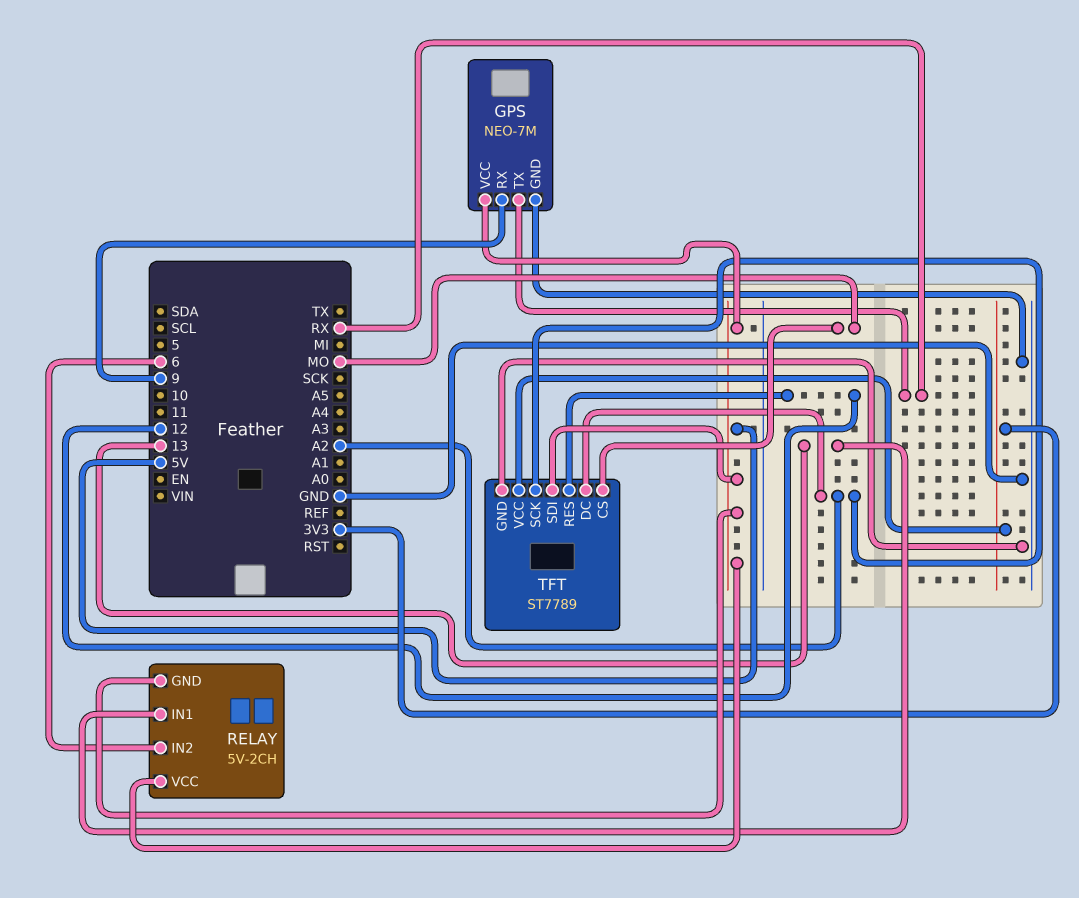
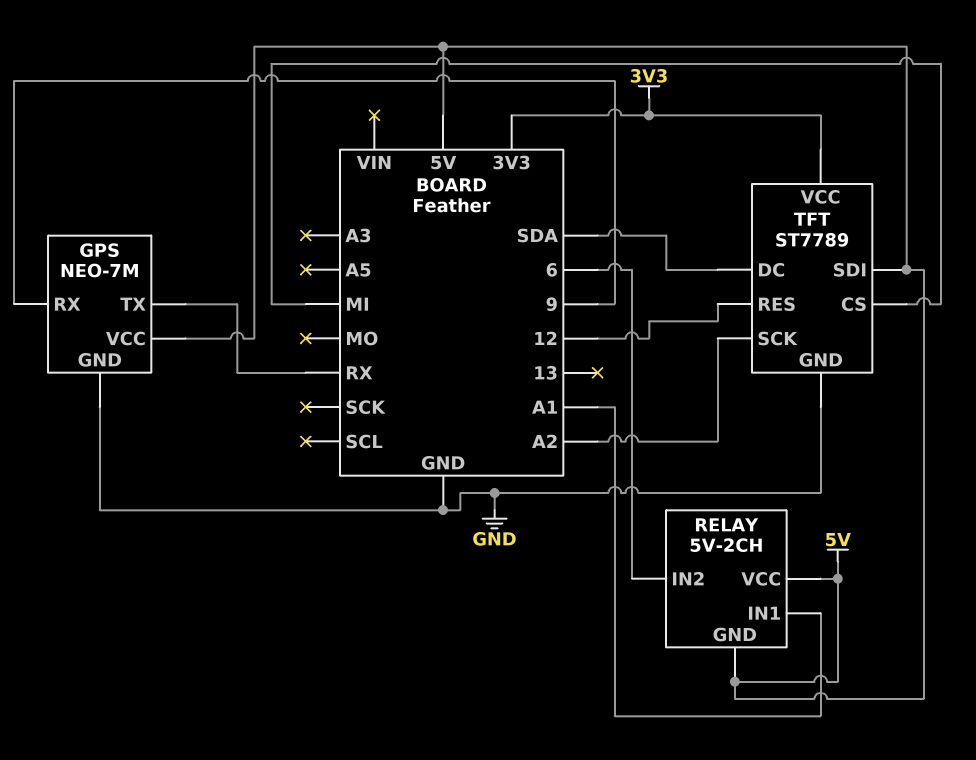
RELAY pin IN1: 13 -> A1
TFT pin CS: MO -> MI
TFT pin DC: A2 -> SDA

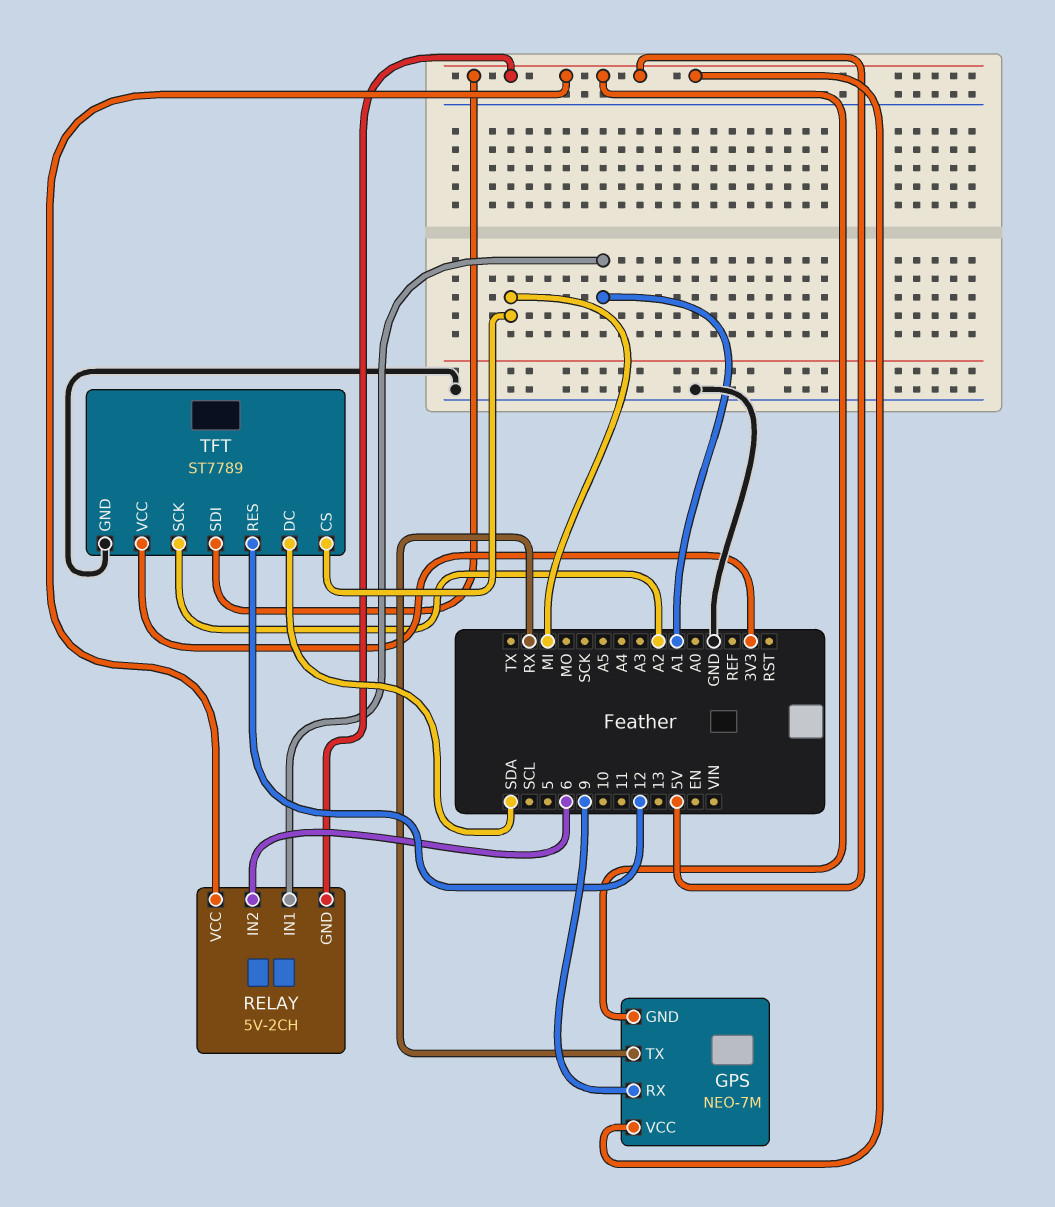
GPS pin GND: GND -> 5V

